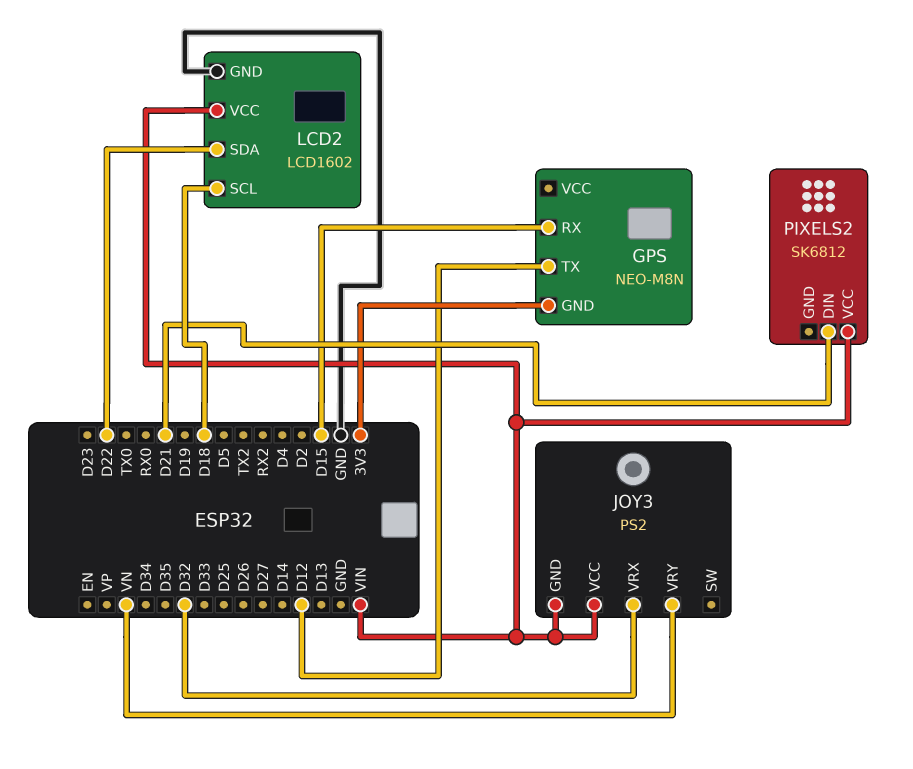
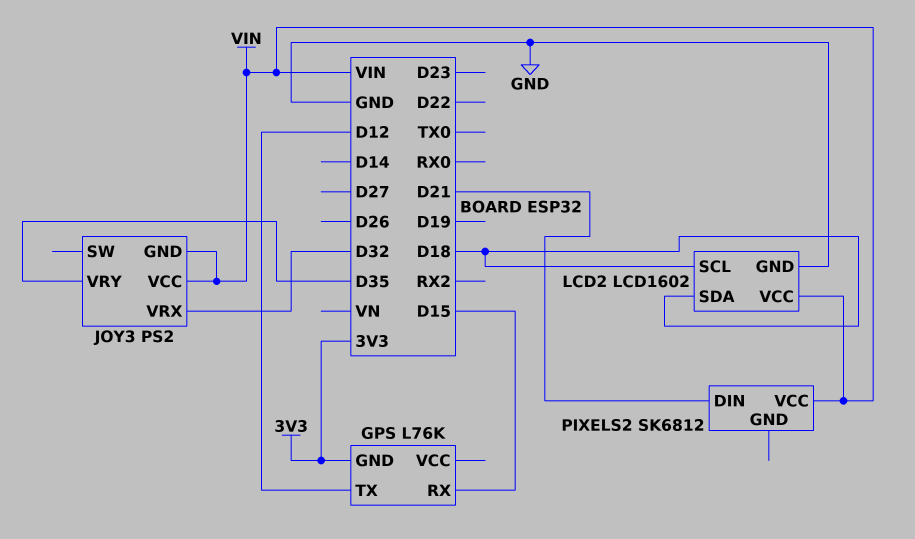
GPS: NEO-M8N -> L76K
JOY3 pin VRY: VN -> D35
LCD2 pin SDA: D22 -> D18

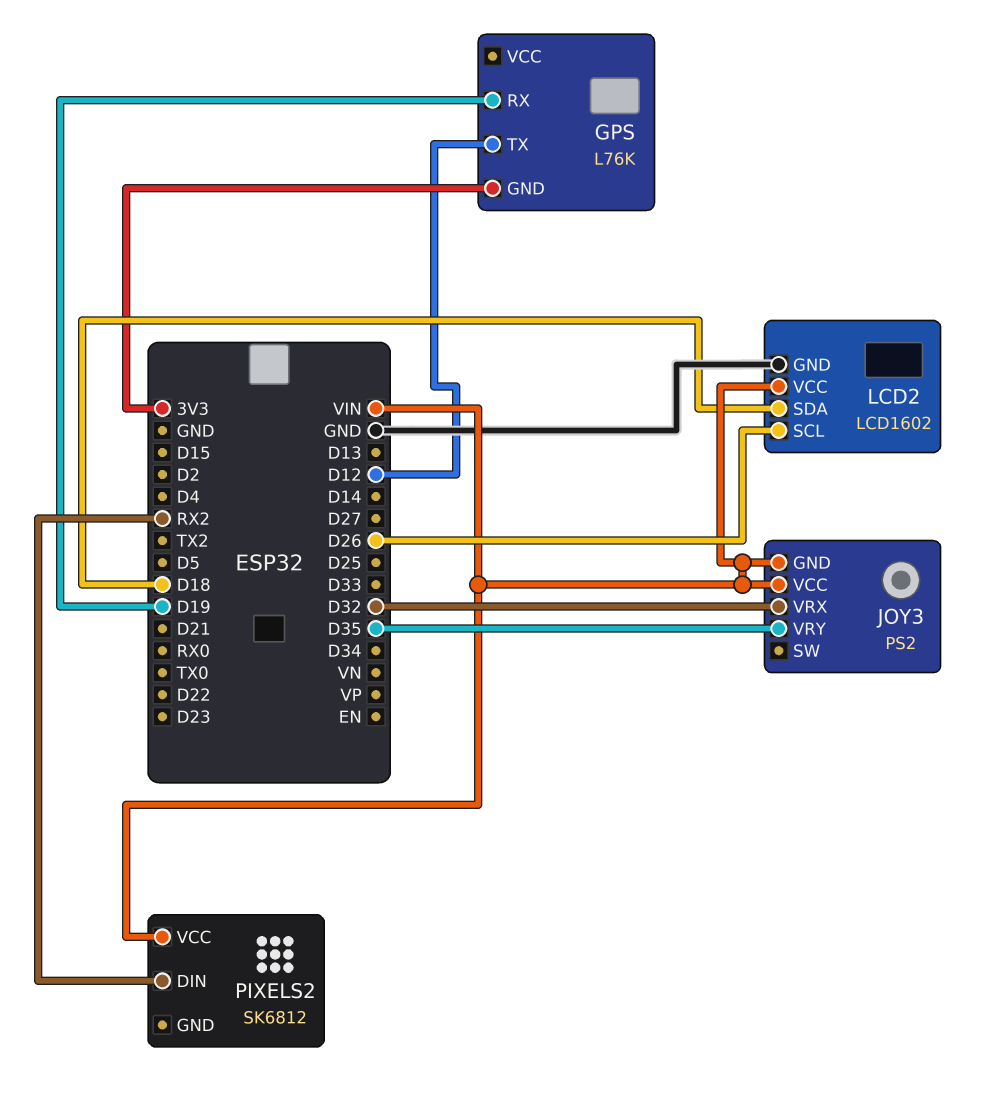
GPS pin RX: D15 -> D19
LCD2 pin SCL: D18 -> D26
PIXELS2 pin DIN: D21 -> RX2

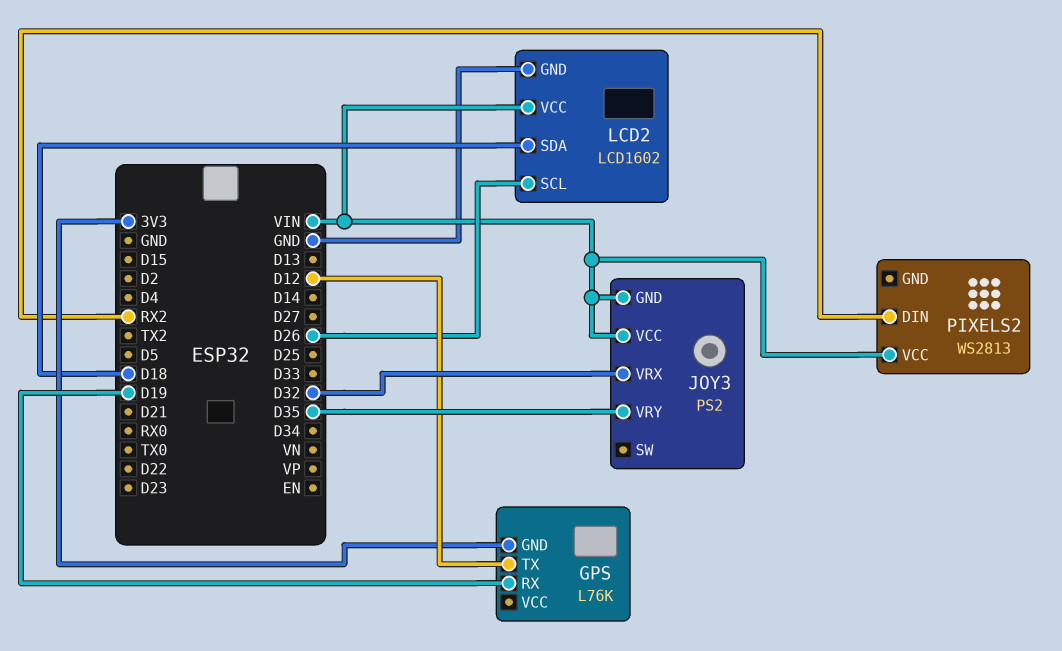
PIXELS2: SK6812 -> WS2813

